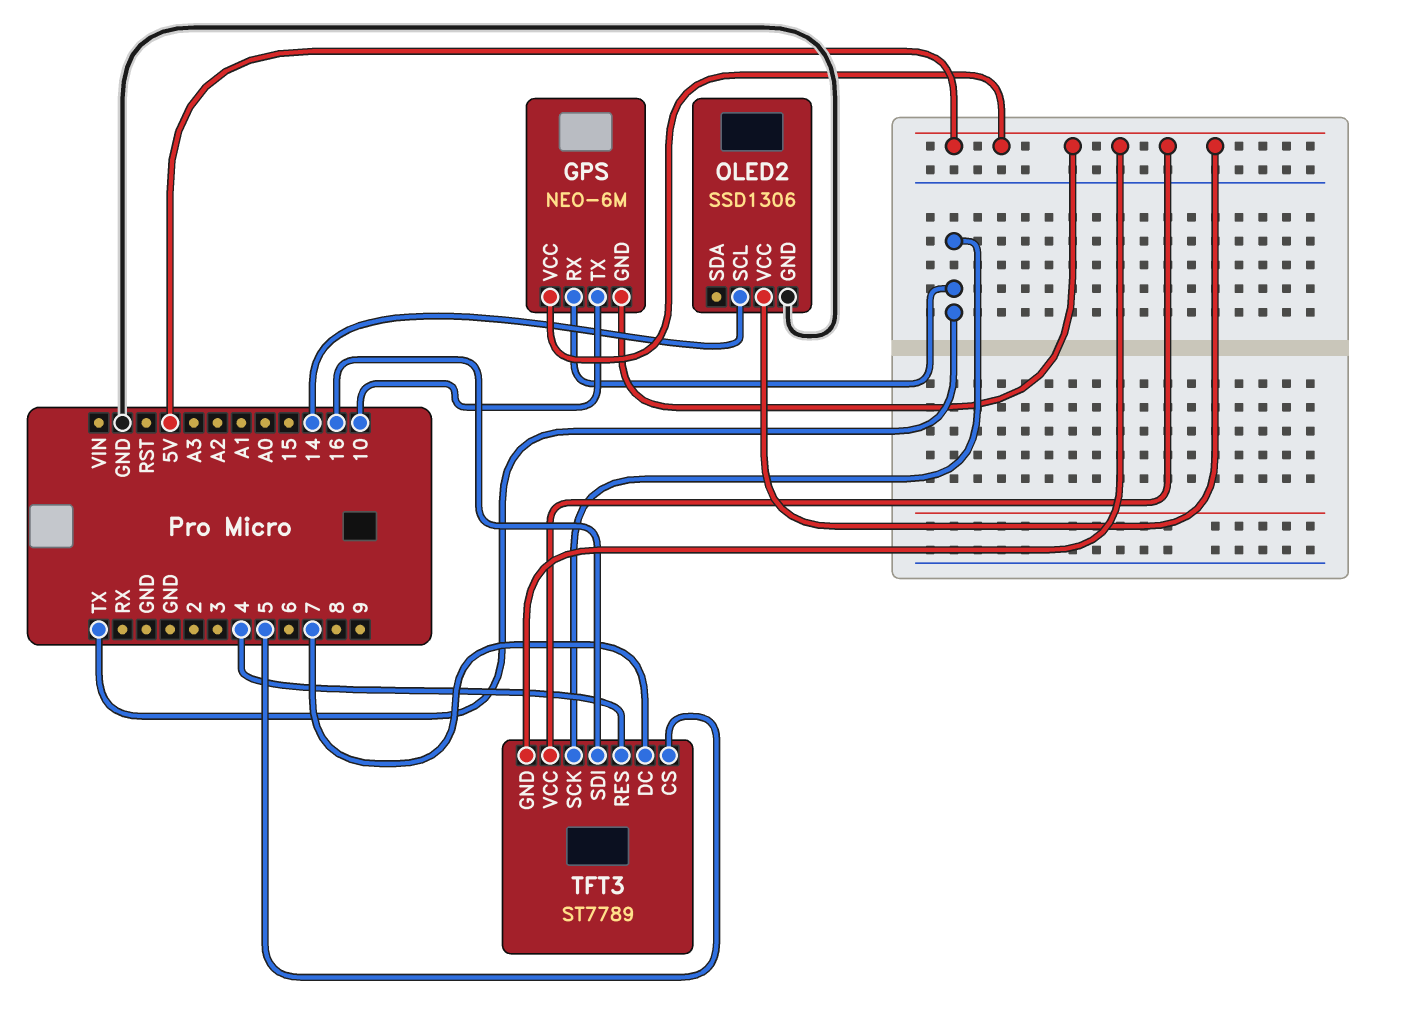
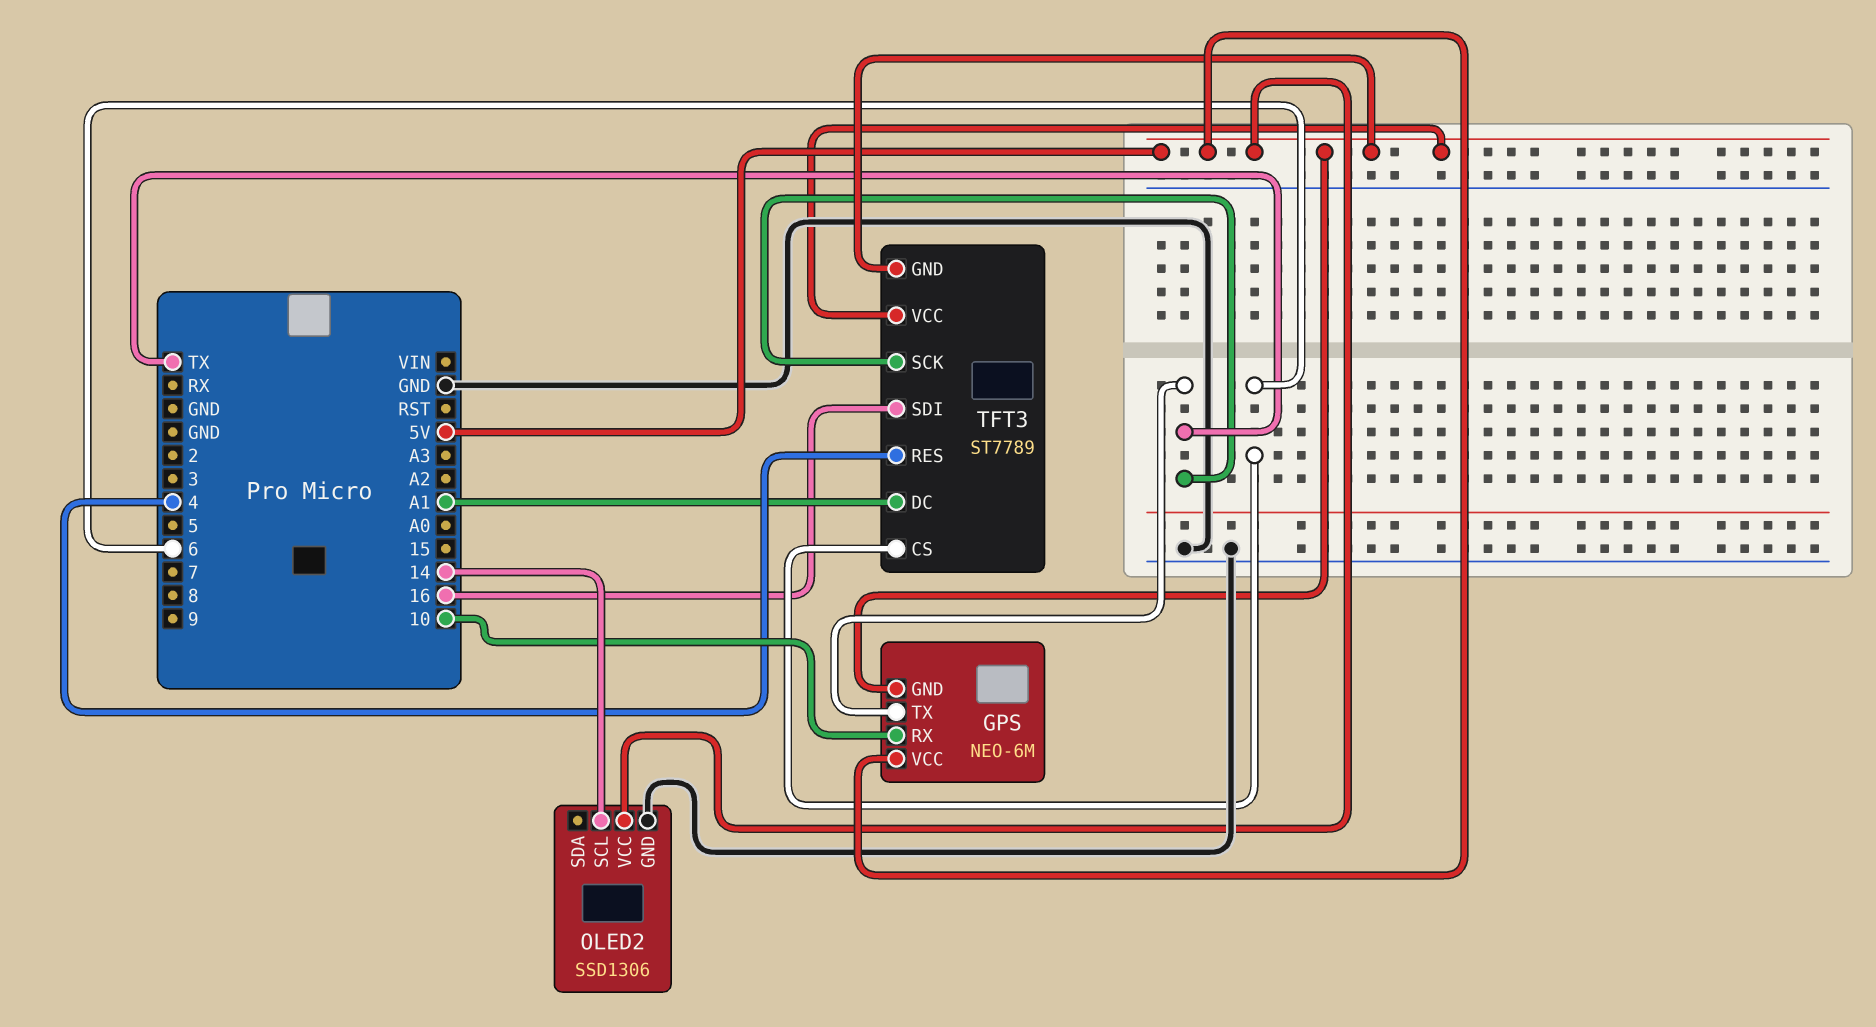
GPS pin RX: TX -> 10
GPS pin TX: 10 -> TX
TFT3 pin CS: 5 -> 6
TFT3 pin DC: 7 -> A1

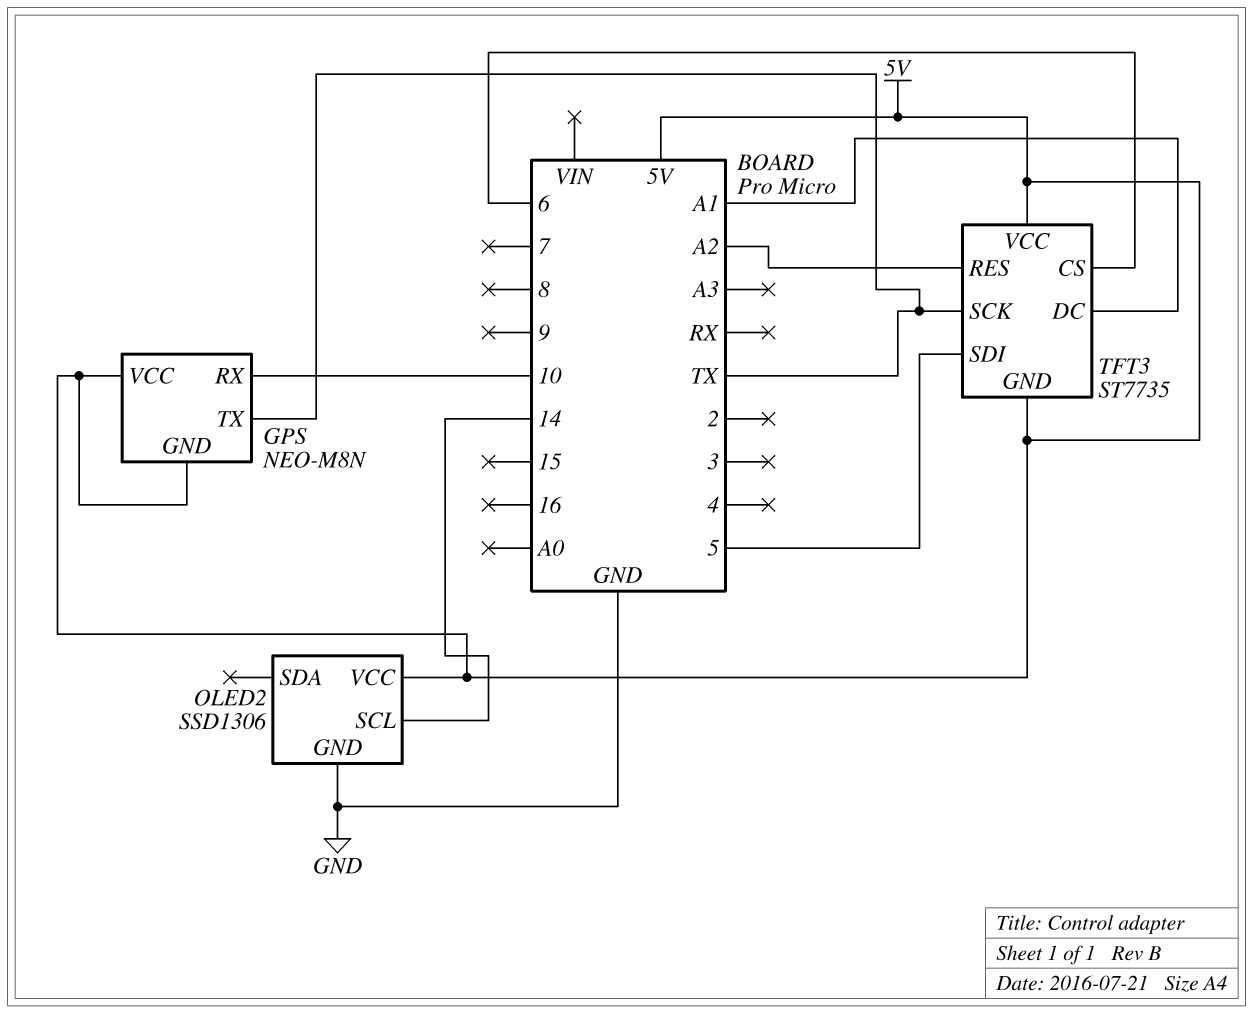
GPS: NEO-6M -> NEO-M8N
TFT3: ST7789 -> ST7735
TFT3 pin RES: 4 -> A2
TFT3 pin SDI: 16 -> 5

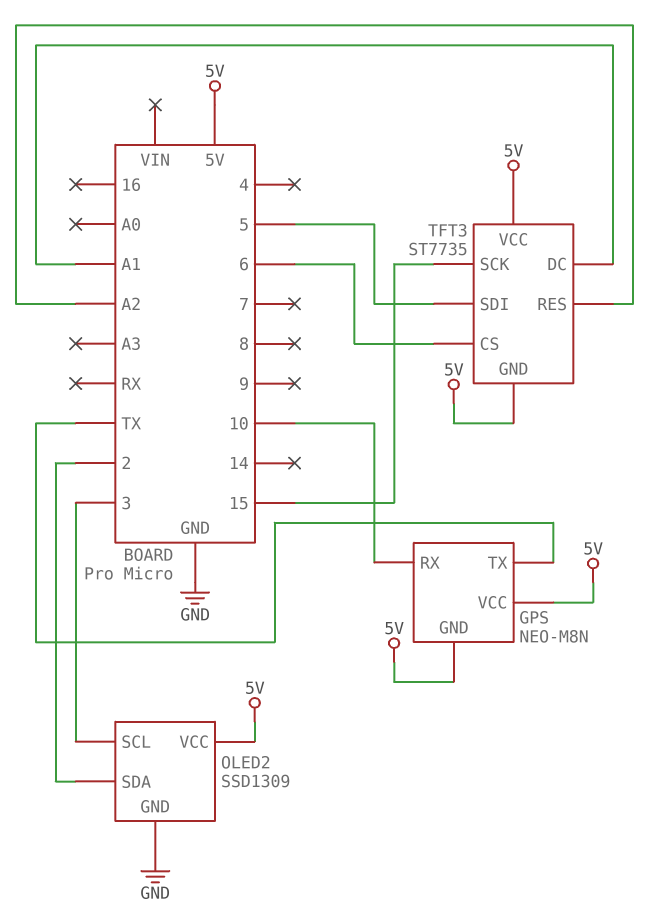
OLED2: SSD1306 -> SSD1309
OLED2 pin SCL: 14 -> 3
OLED2 pin SDA: none -> 2
TFT3 pin SCK: TX -> 15

